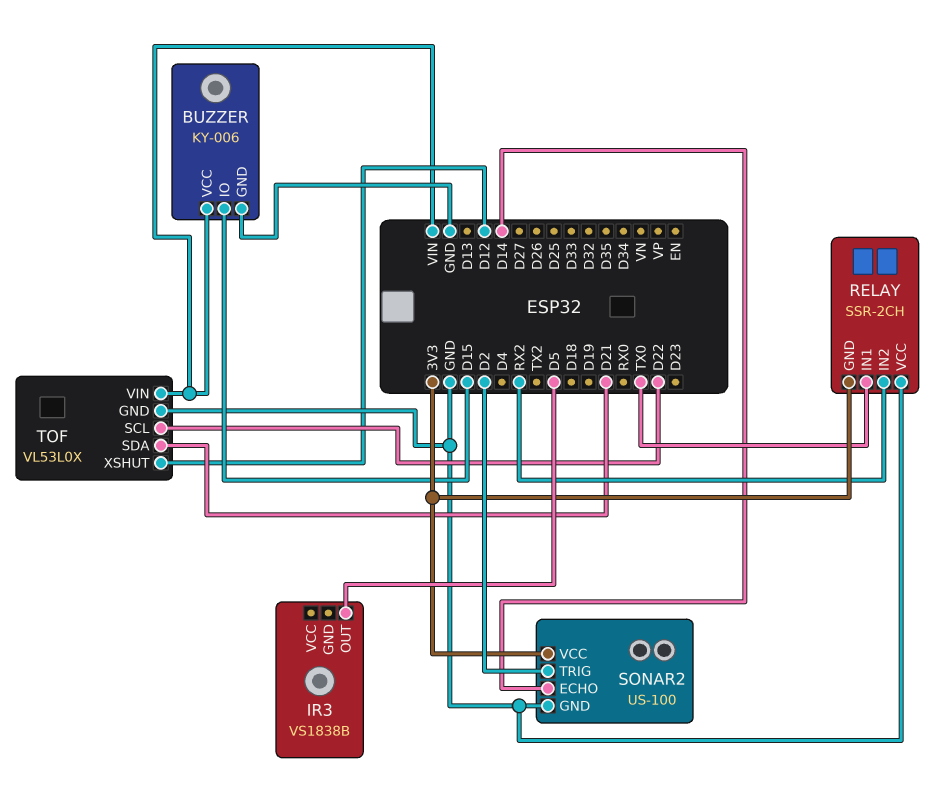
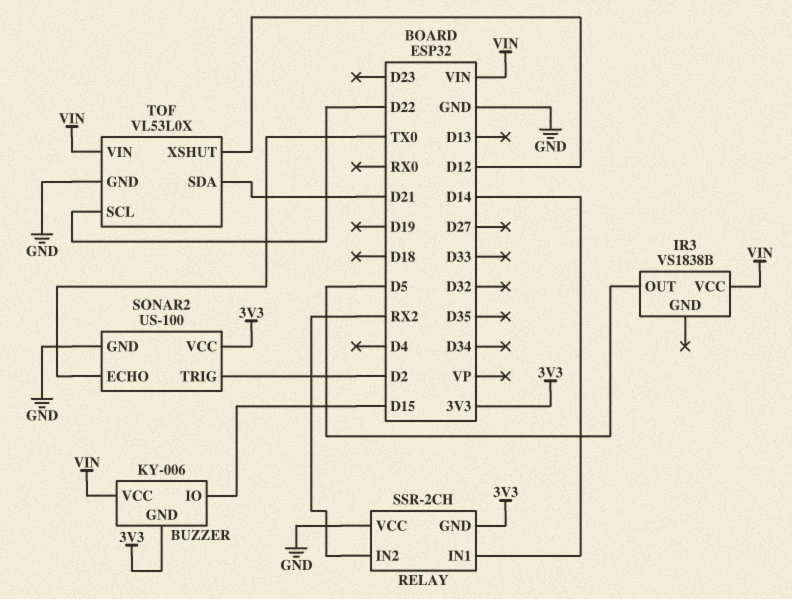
BUZZER pin GND: GND -> 3V3
IR3 pin VCC: none -> VIN
RELAY pin IN1: TX0 -> D14
SONAR2 pin ECHO: D14 -> TX0

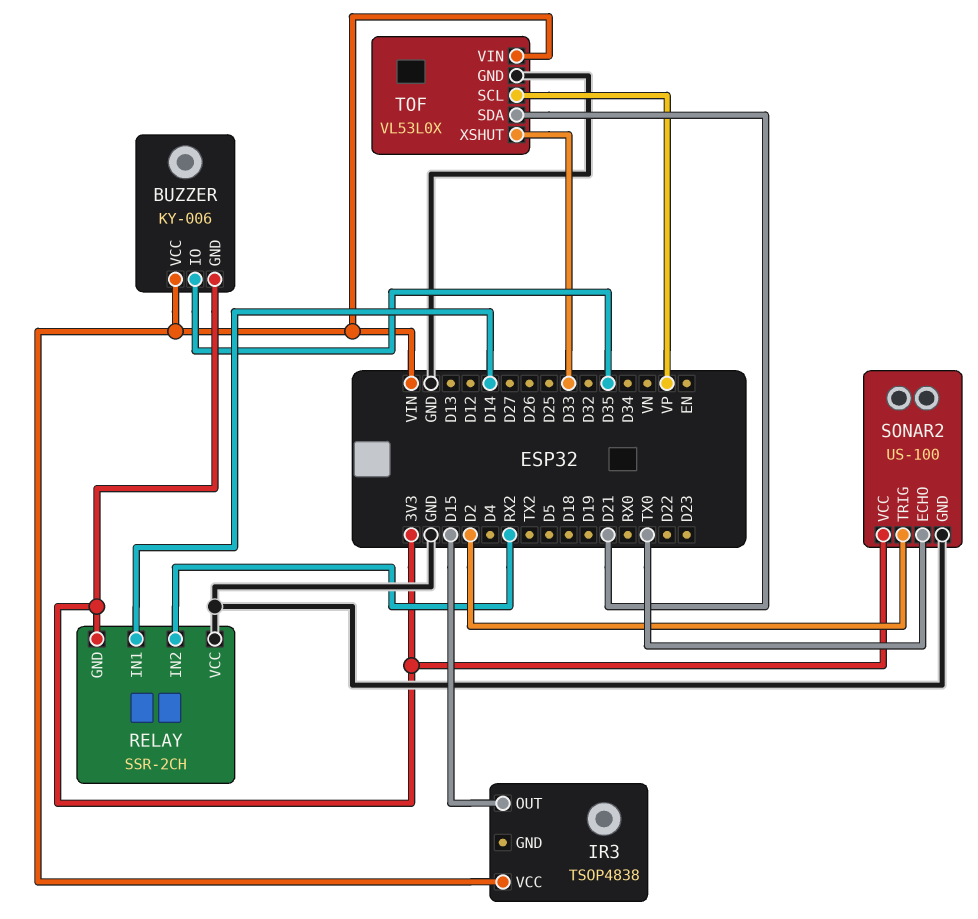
BUZZER pin IO: D15 -> D35
IR3: VS1838B -> TSOP4838
IR3 pin OUT: D5 -> D15
TOF pin SCL: D22 -> VP
TOF pin XSHUT: D12 -> D33

